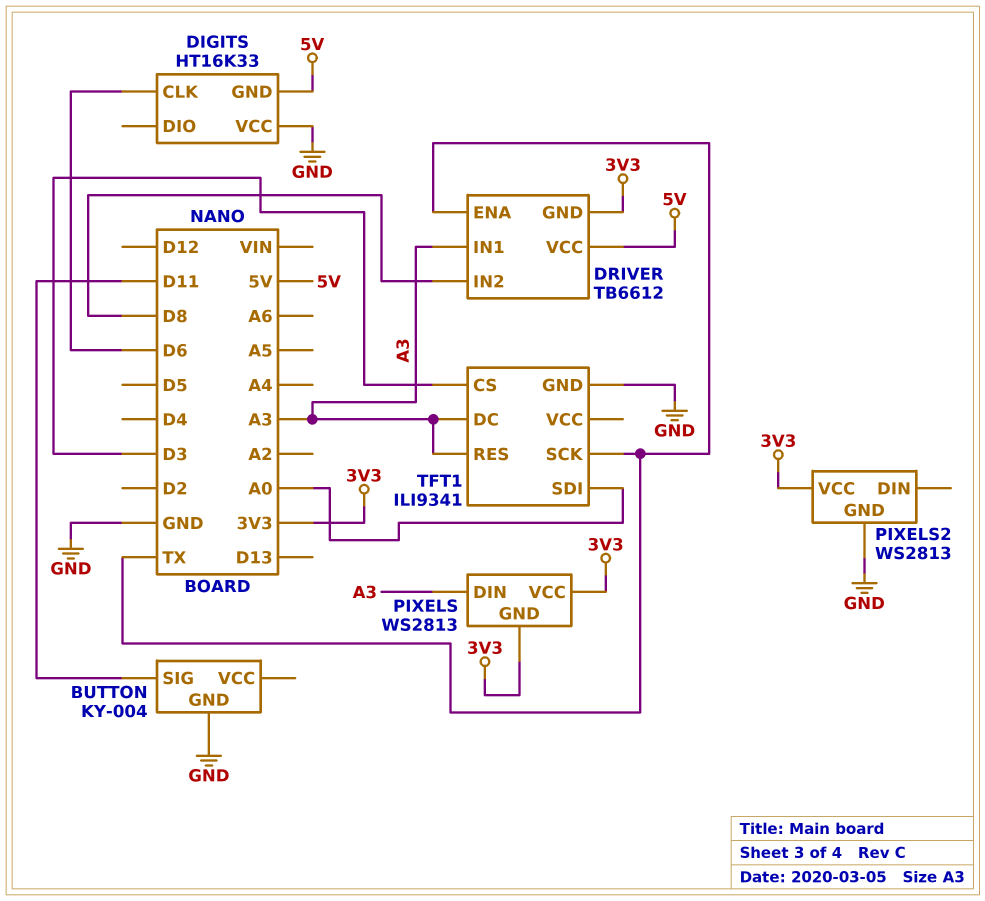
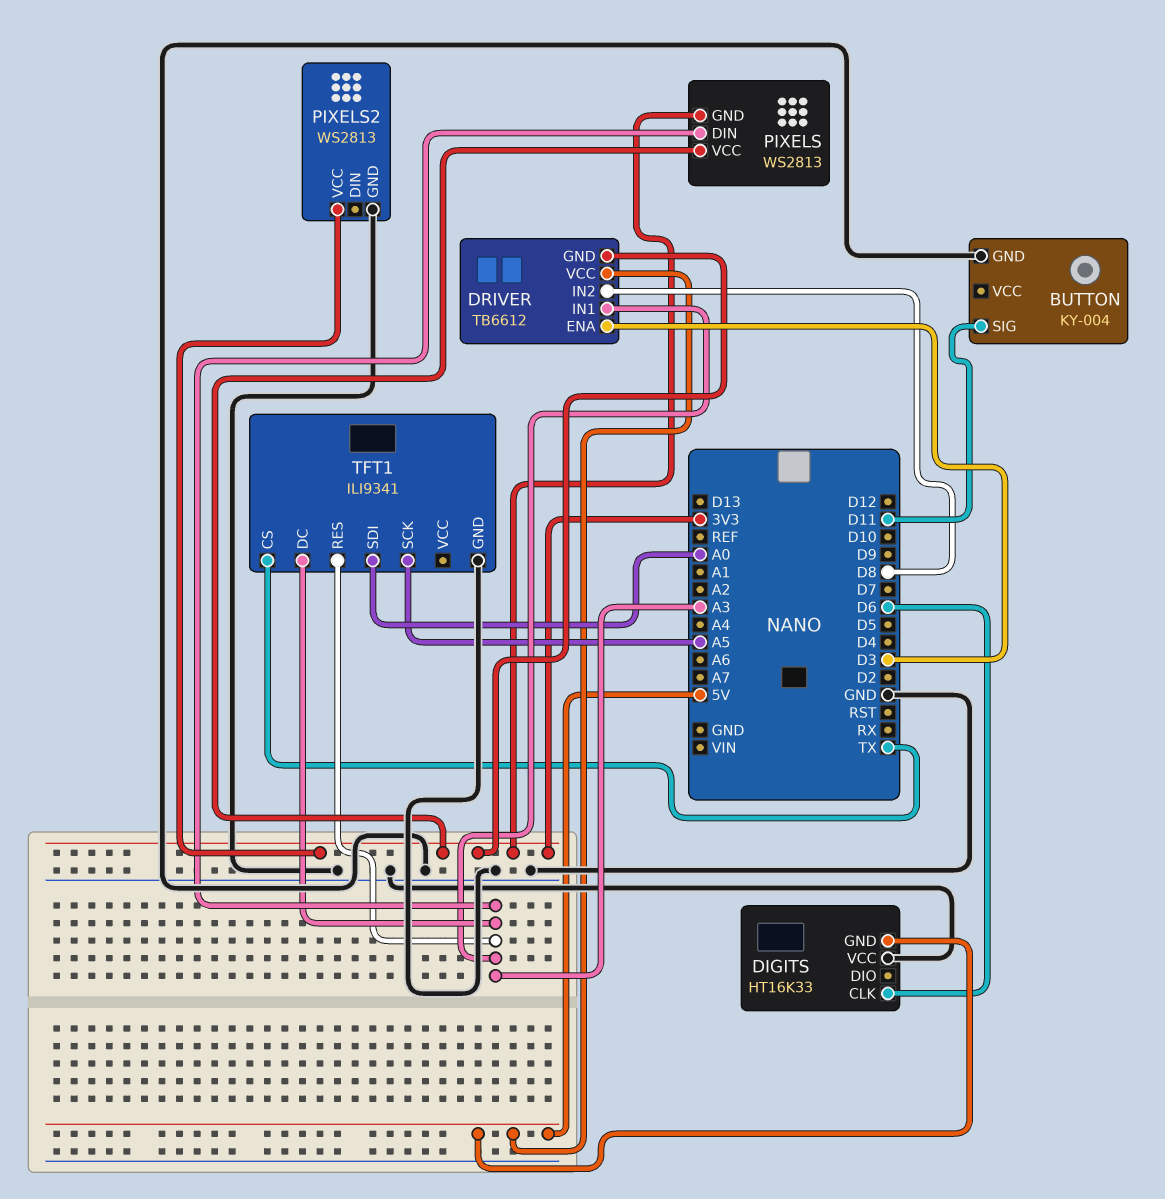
DRIVER pin ENA: TX -> D3
TFT1 pin CS: D3 -> TX
TFT1 pin SCK: TX -> A5

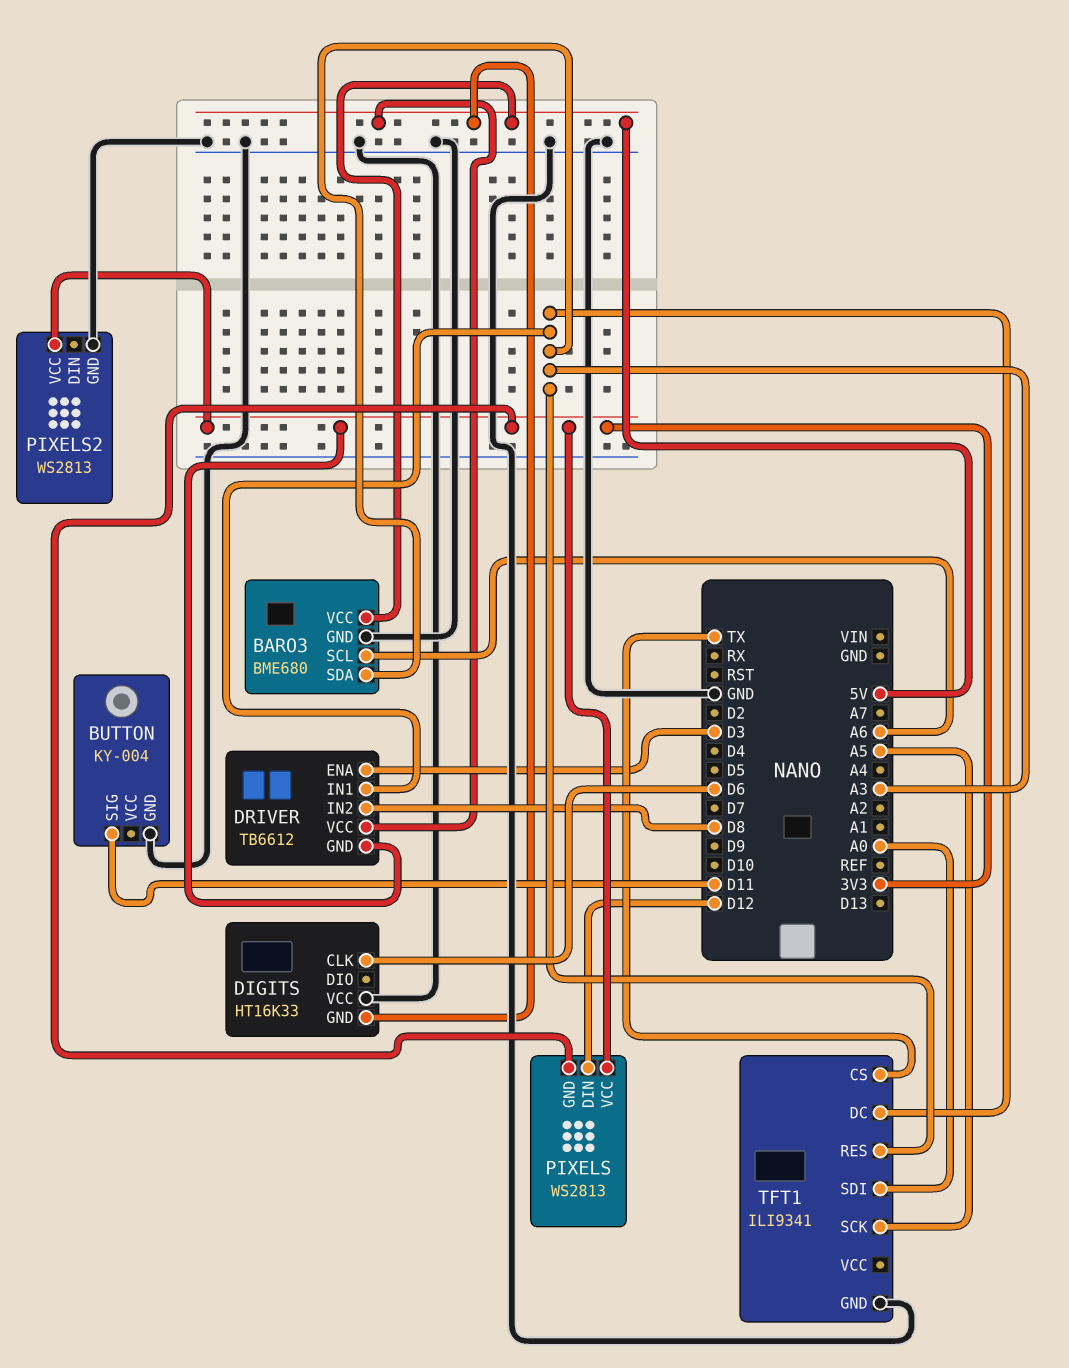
BARO3: none -> BME680
BARO3 pin GND: none -> GND
BARO3 pin SCL: none -> A6
BARO3 pin SDA: none -> A3
BARO3 pin VCC: none -> 5V
PIXELS pin DIN: A3 -> D12

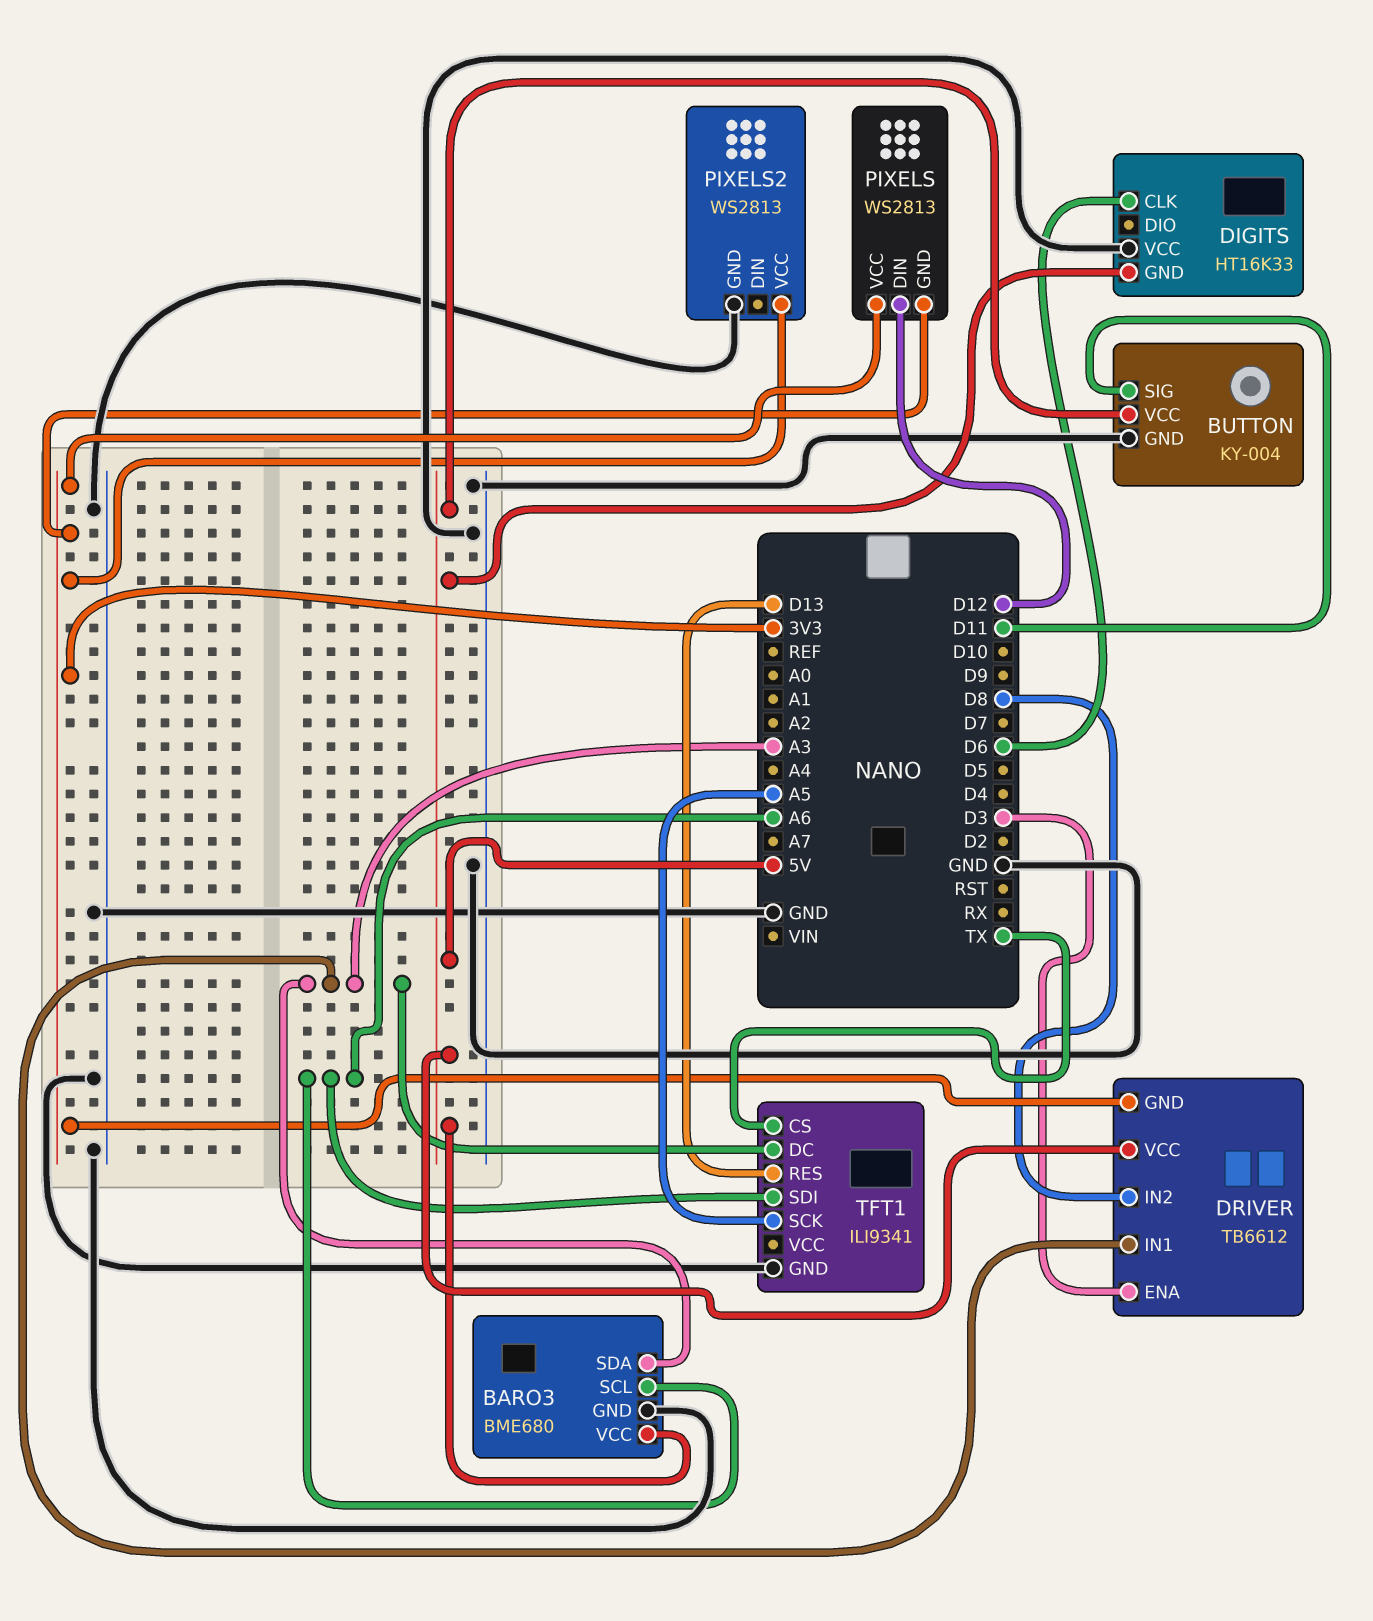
BUTTON pin VCC: none -> 5V
TFT1 pin RES: A3 -> D13
TFT1 pin SDI: A0 -> A6

